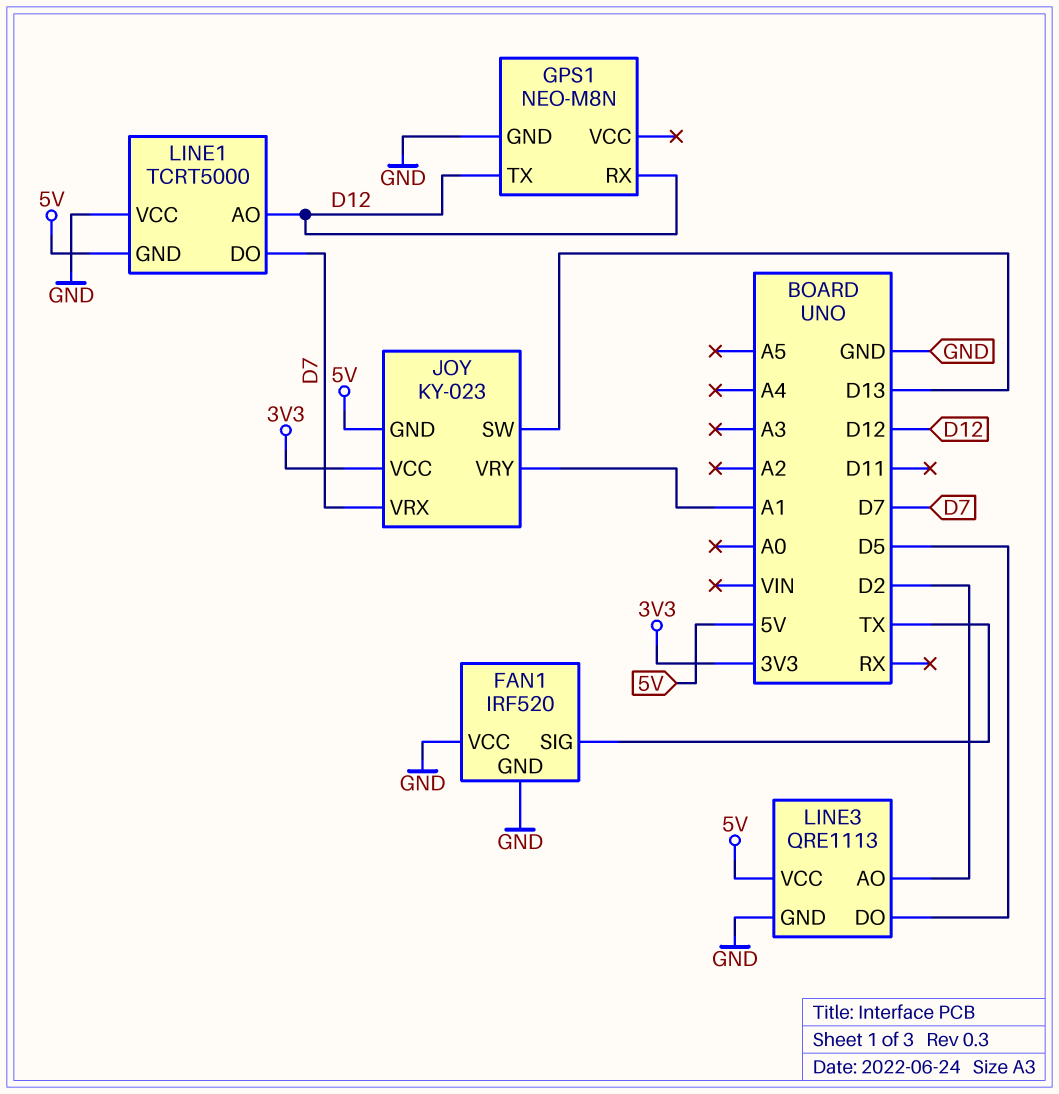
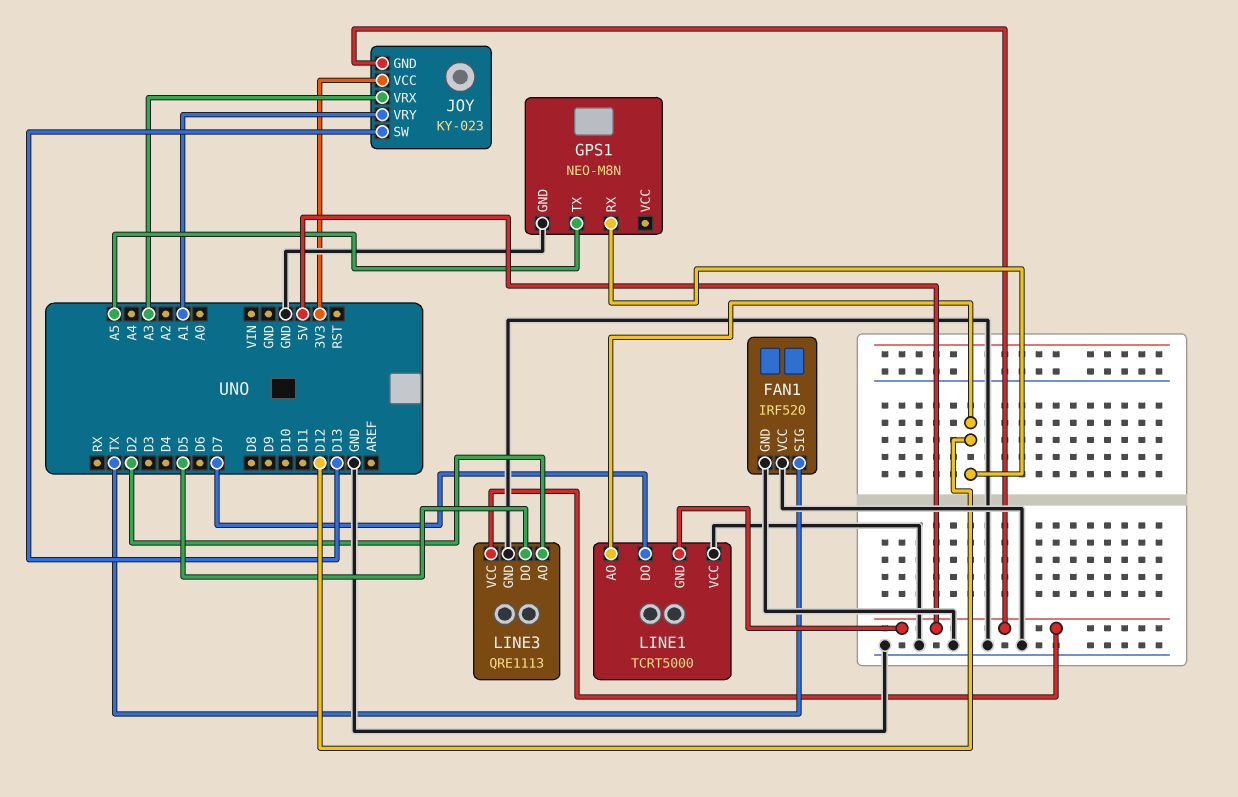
GPS1 pin TX: D12 -> A5
JOY pin VRX: D7 -> A3

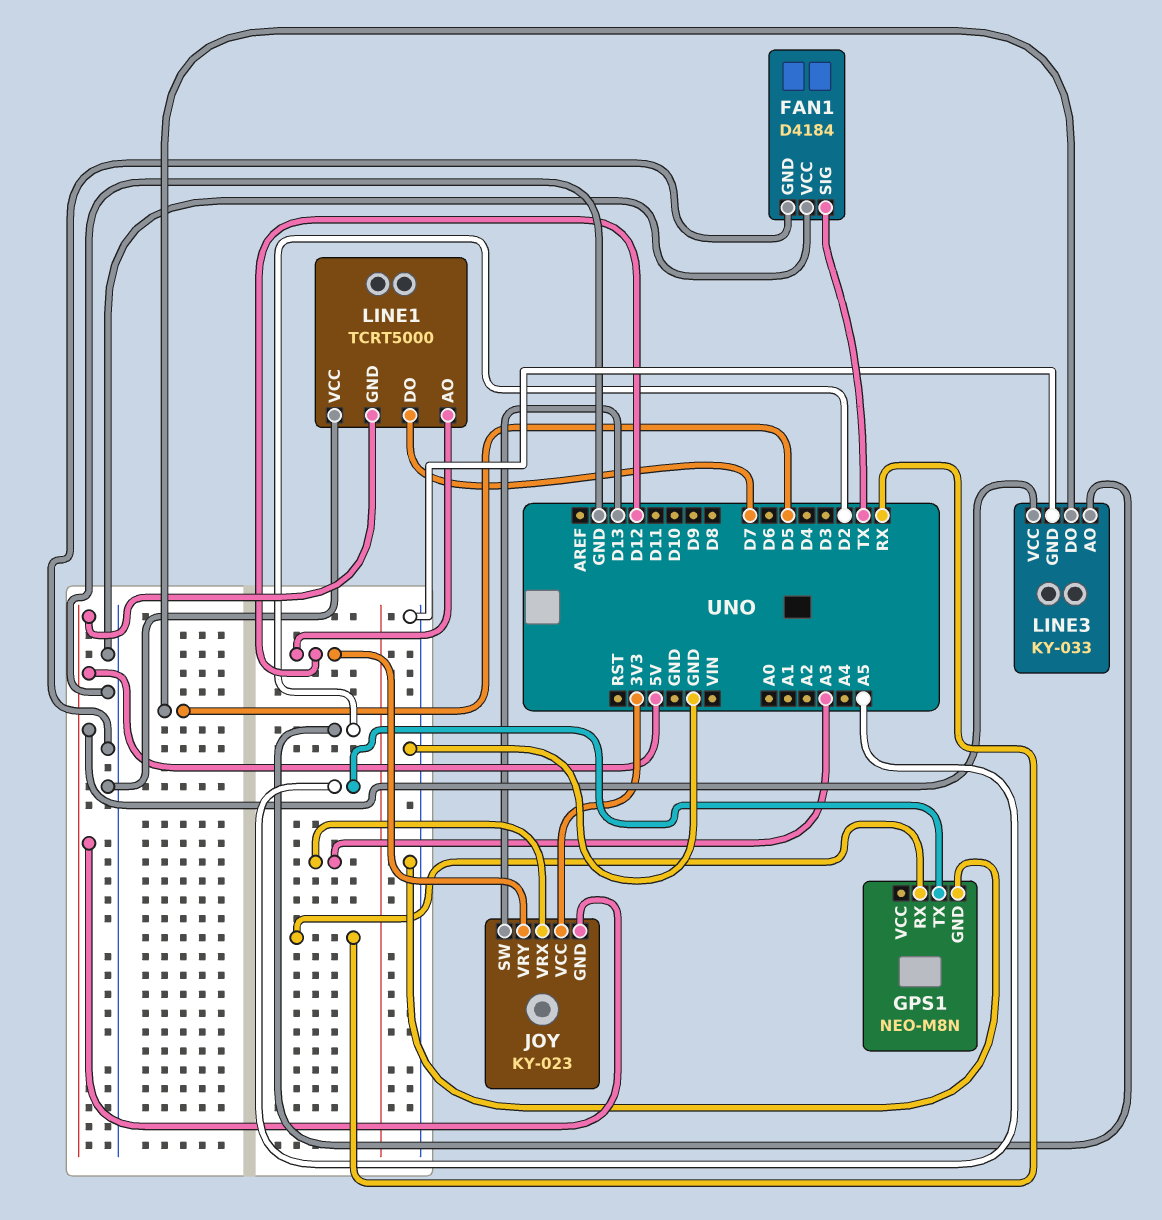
FAN1: IRF520 -> D4184
GPS1 pin RX: D12 -> RX
JOY pin VRY: A1 -> D12
LINE3: QRE1113 -> KY-033

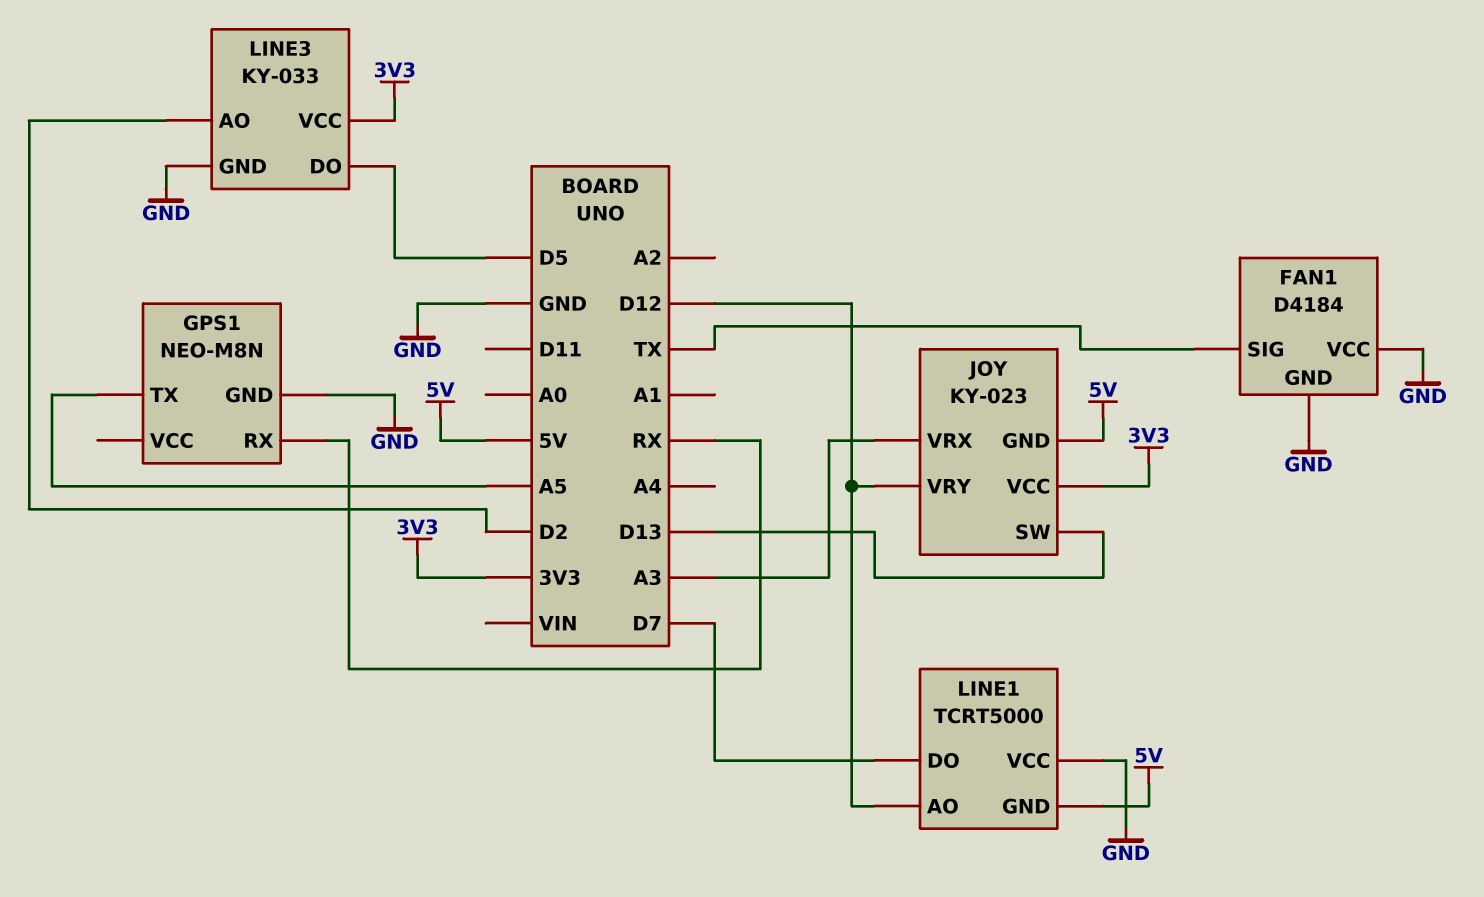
LINE3 pin VCC: 5V -> 3V3

